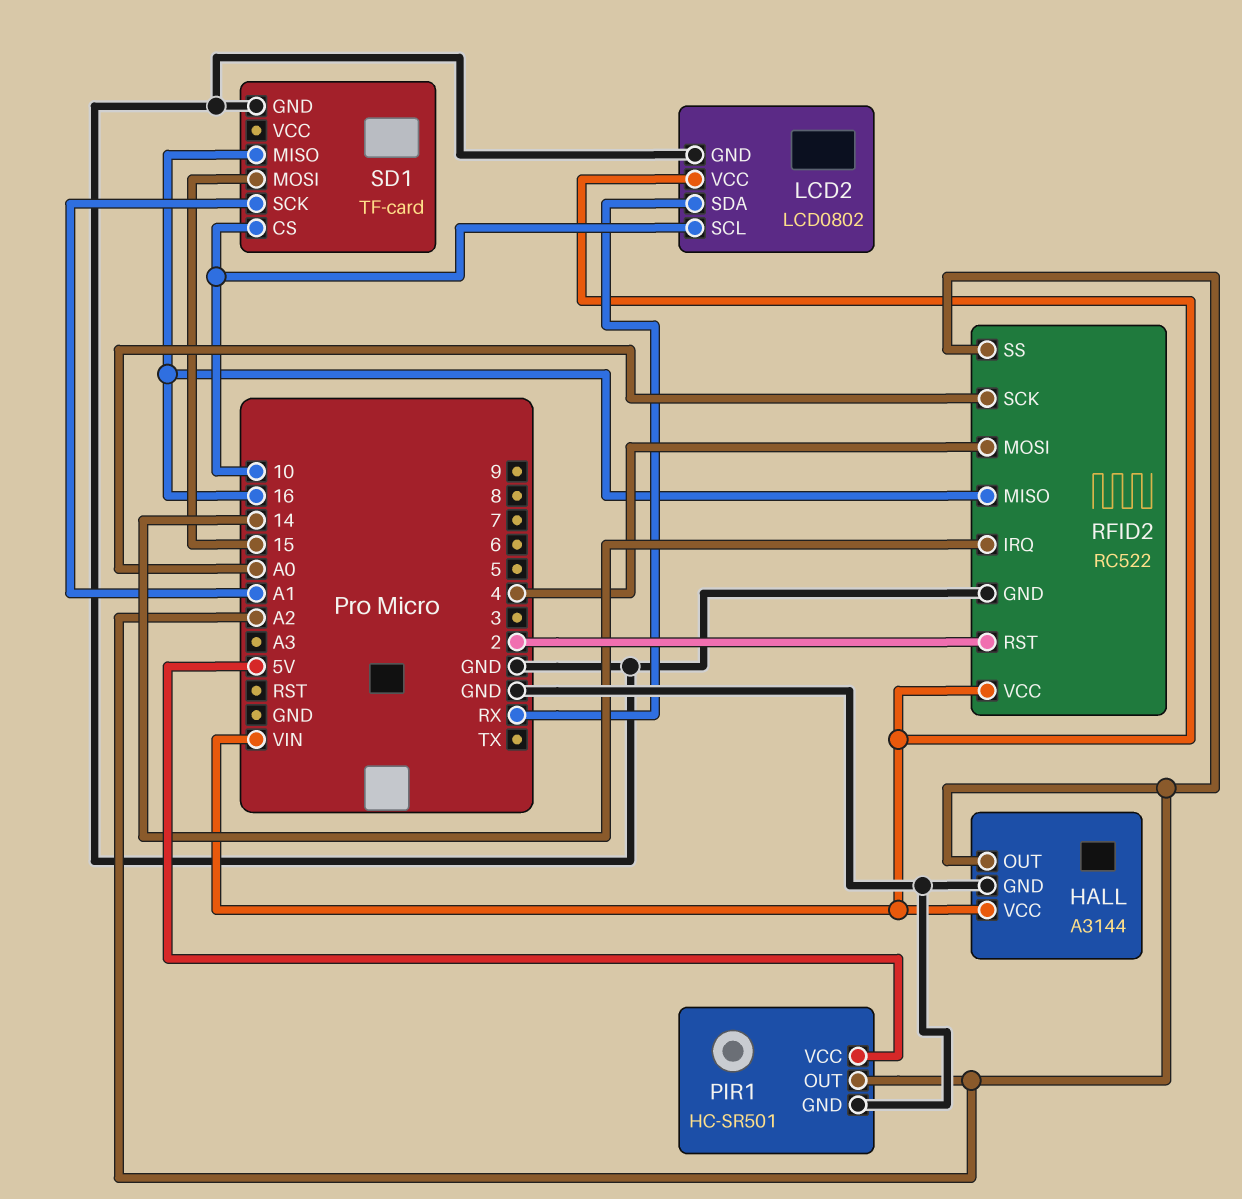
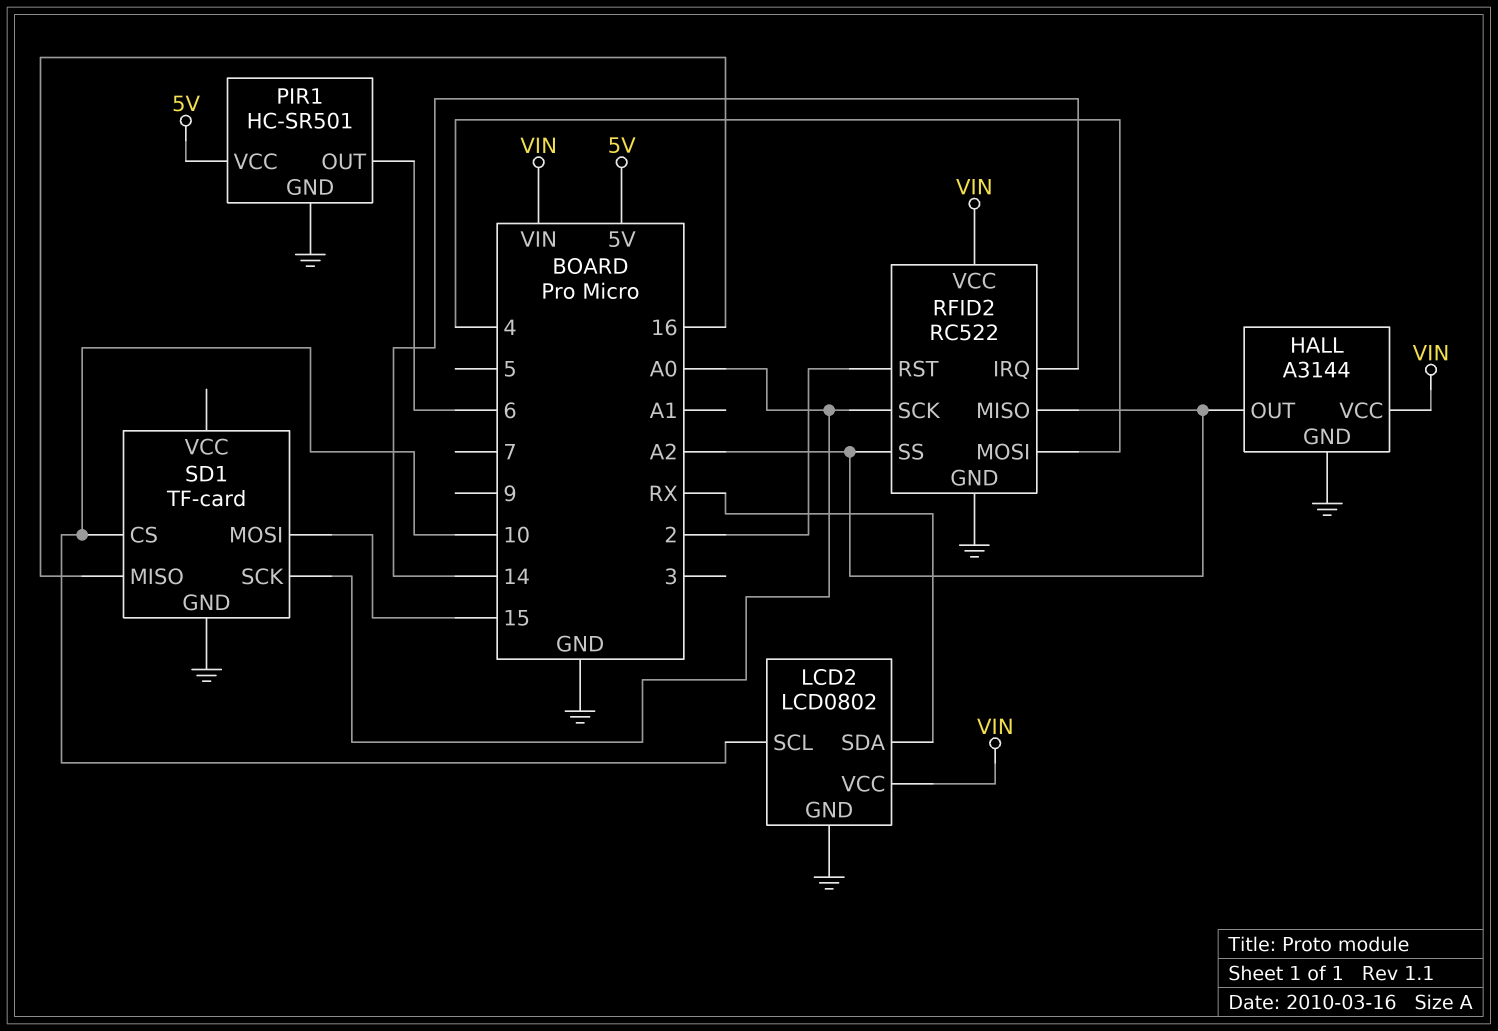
PIR1 pin OUT: A2 -> 6
RFID2 pin MISO: 16 -> A2
SD1 pin SCK: A1 -> A0

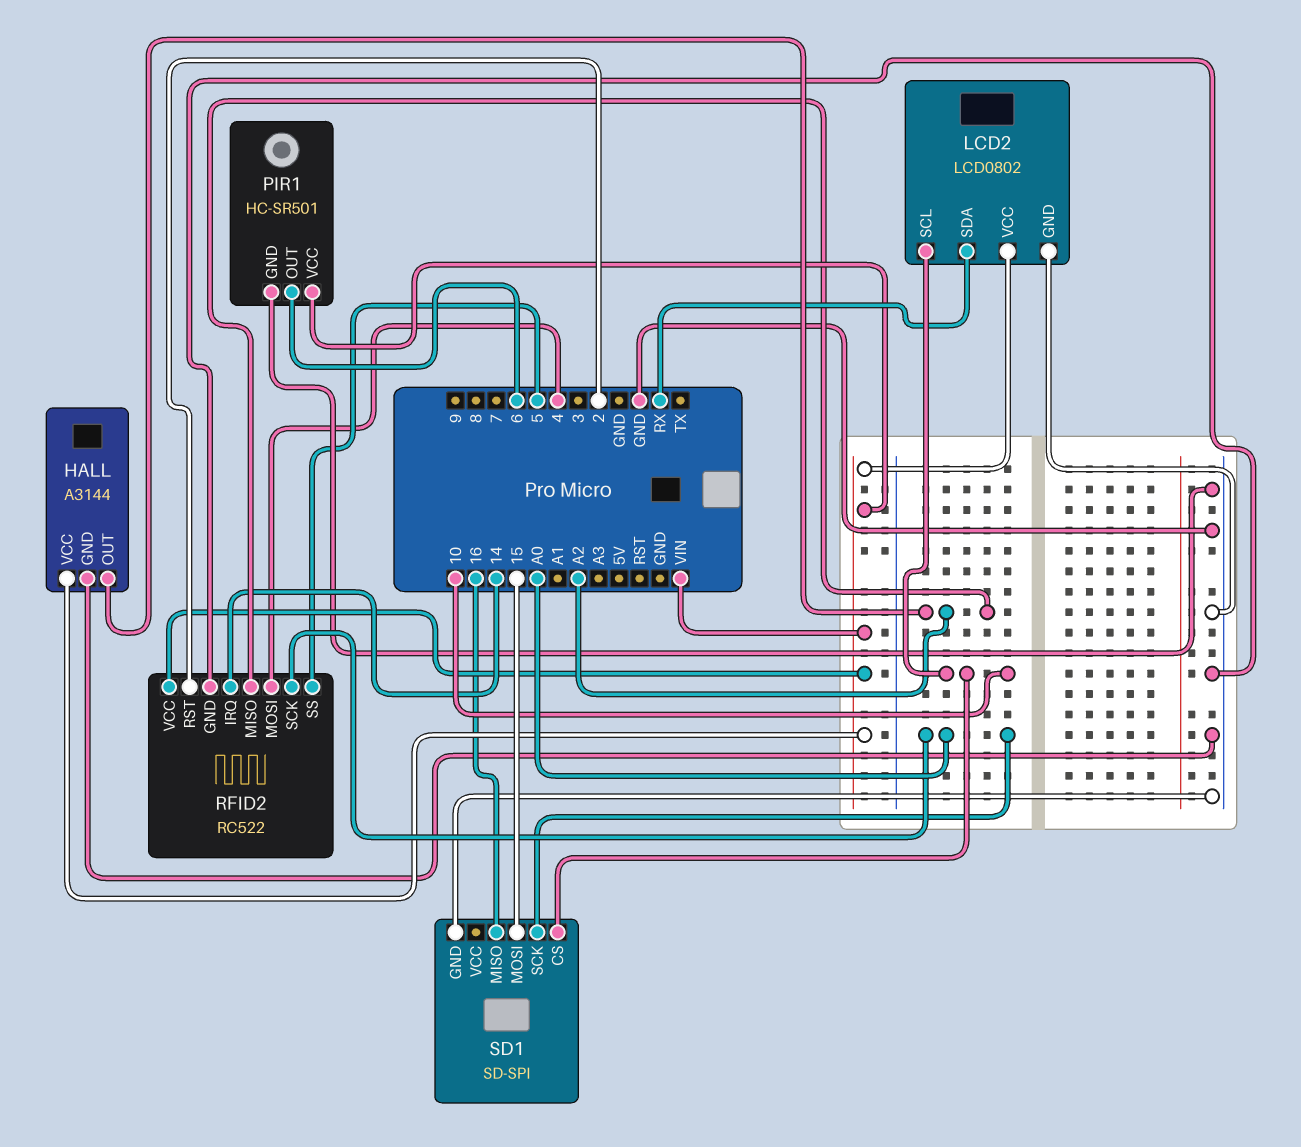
PIR1 pin VCC: 5V -> VIN
RFID2 pin SS: A2 -> 5
SD1: TF-card -> SD-SPI

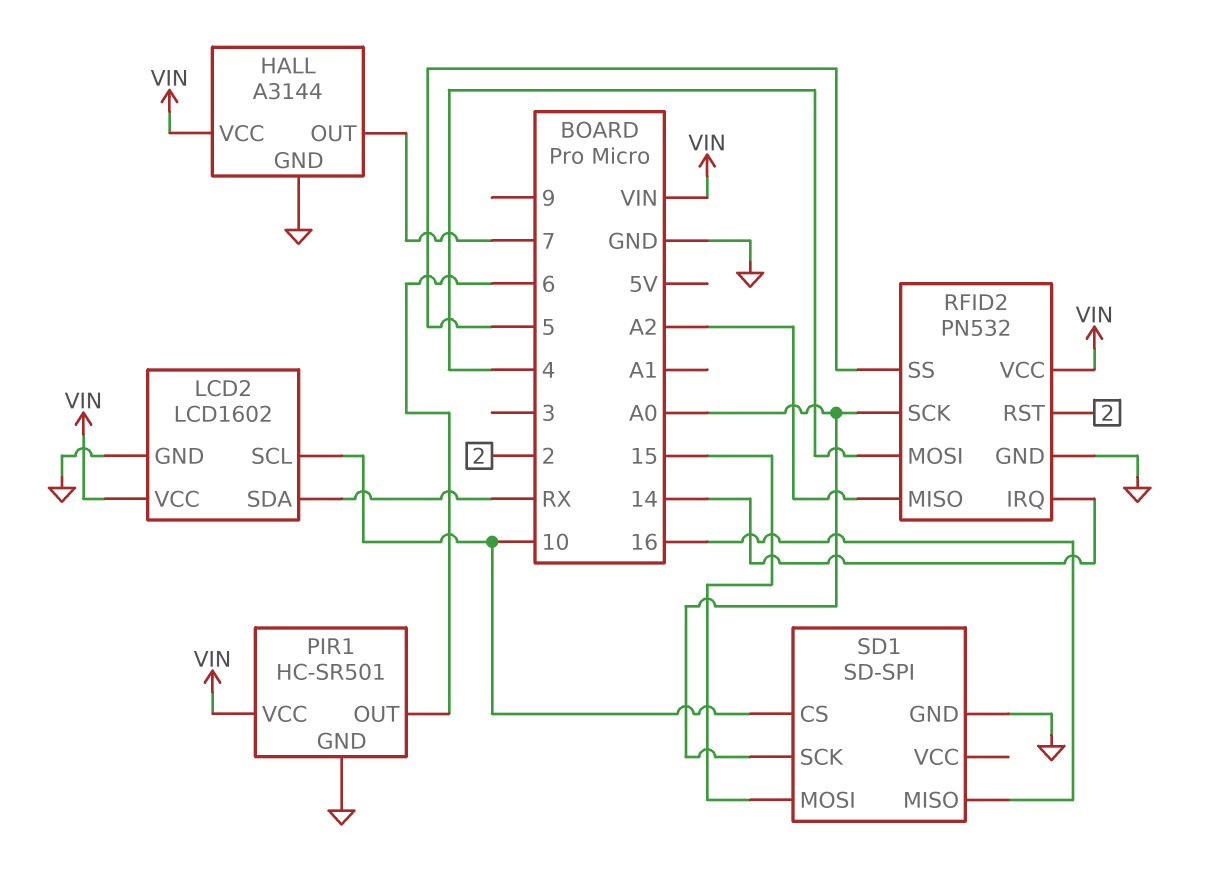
HALL pin OUT: A2 -> 7
LCD2: LCD0802 -> LCD1602
RFID2: RC522 -> PN532

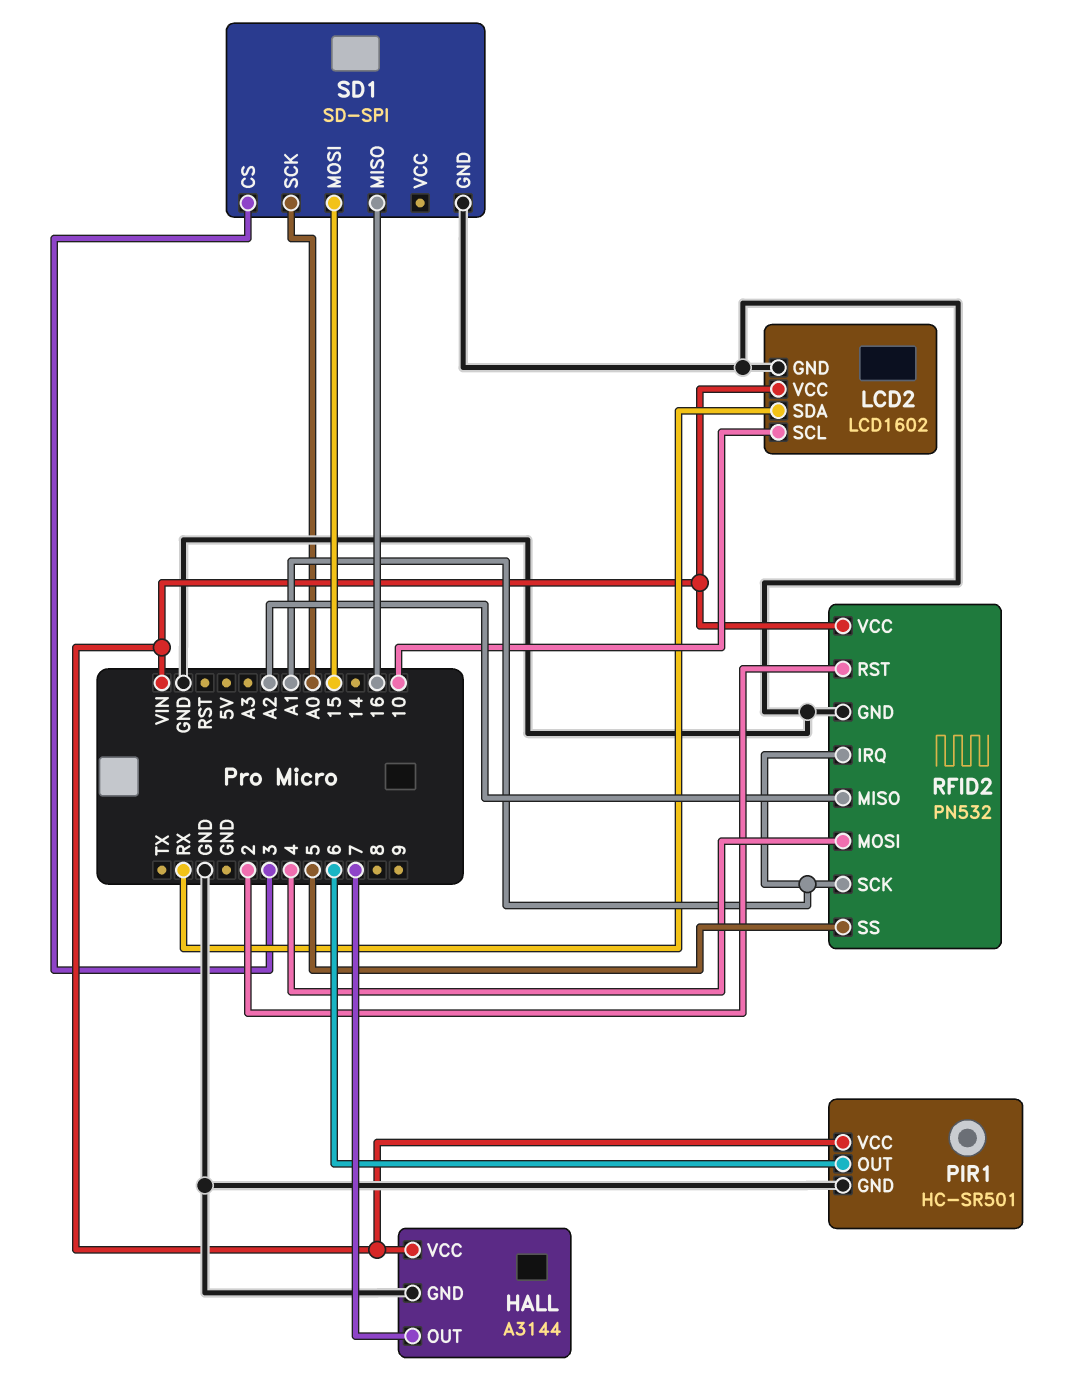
RFID2 pin IRQ: 14 -> A1
RFID2 pin SCK: A0 -> A1
SD1 pin CS: 10 -> 3

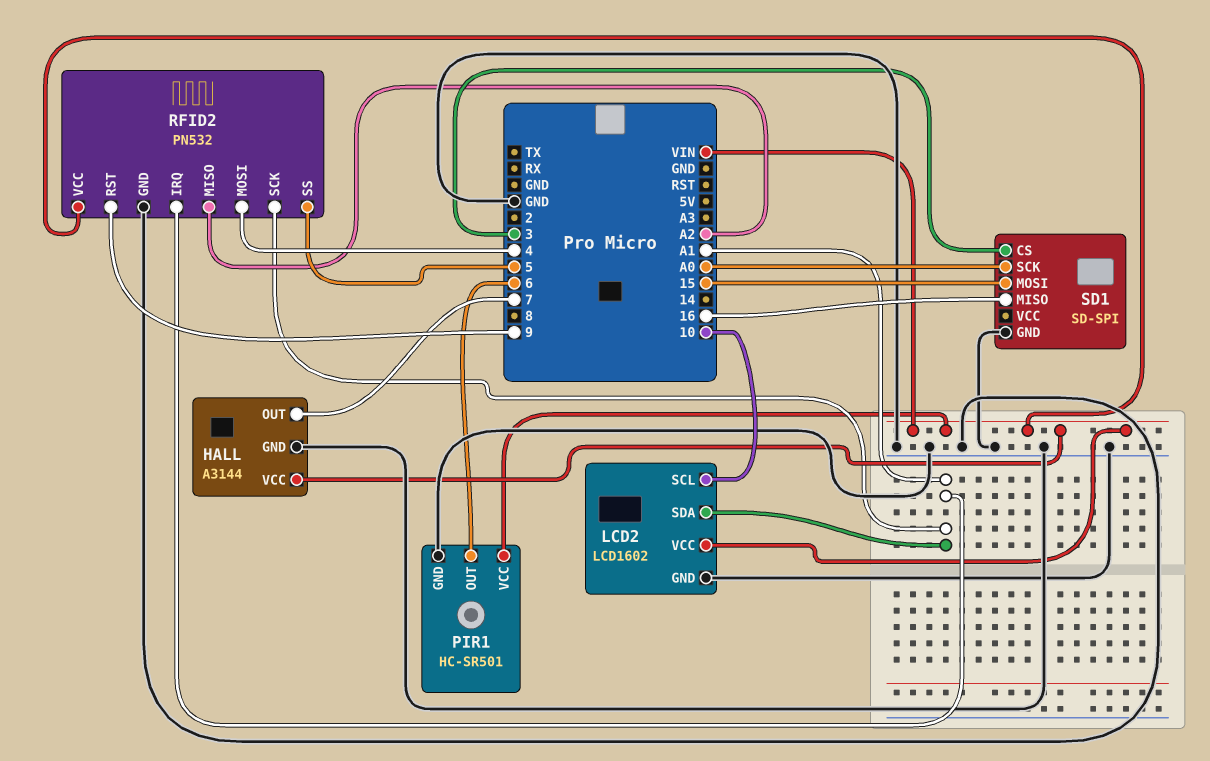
LCD2 pin SDA: RX -> A1
RFID2 pin RST: 2 -> 9

